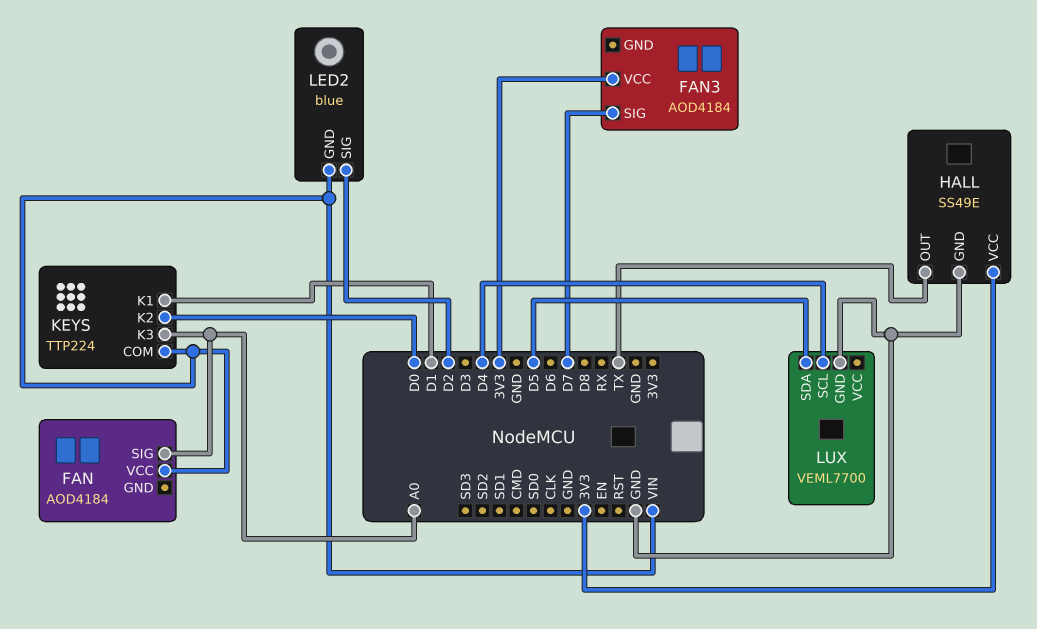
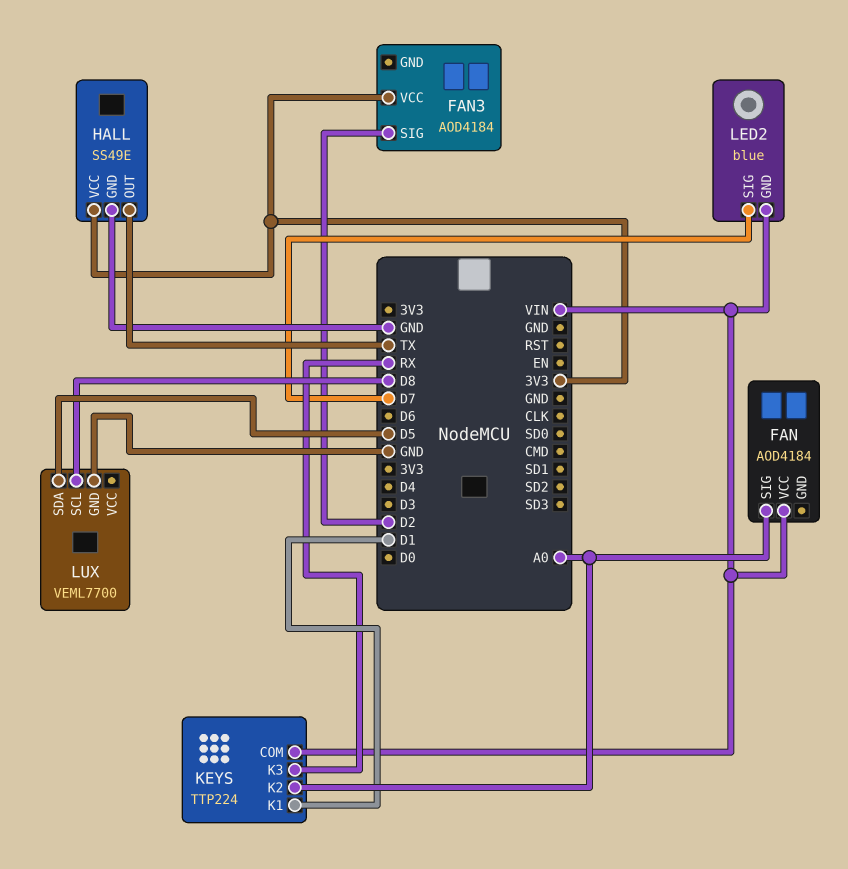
FAN3 pin SIG: D7 -> D2
KEYS pin K2: D0 -> A0
KEYS pin K3: A0 -> RX
LED2 pin SIG: D2 -> D7
LUX pin SCL: D4 -> D8

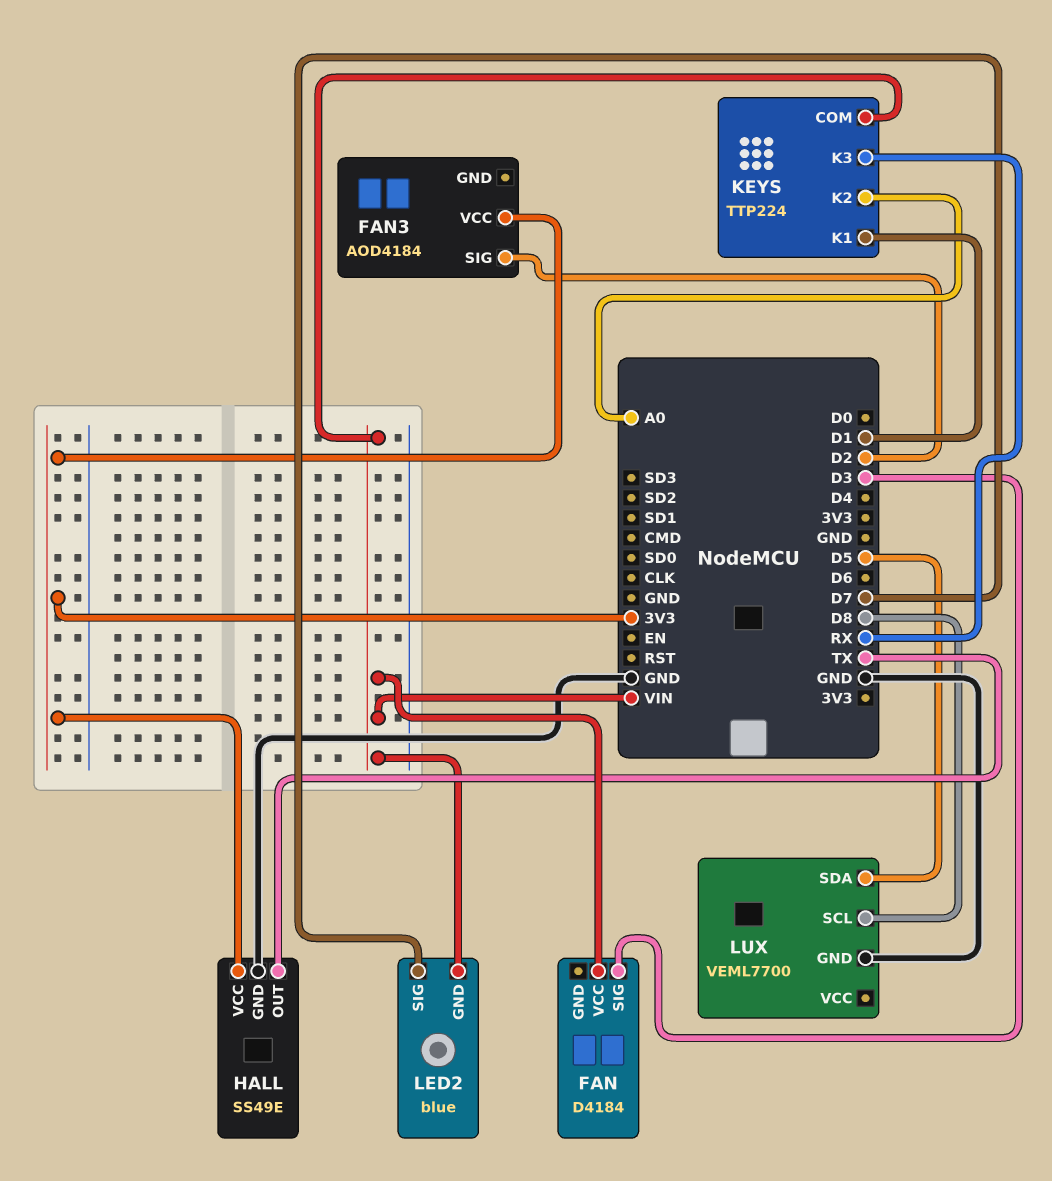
FAN: AOD4184 -> D4184
FAN pin SIG: A0 -> D3

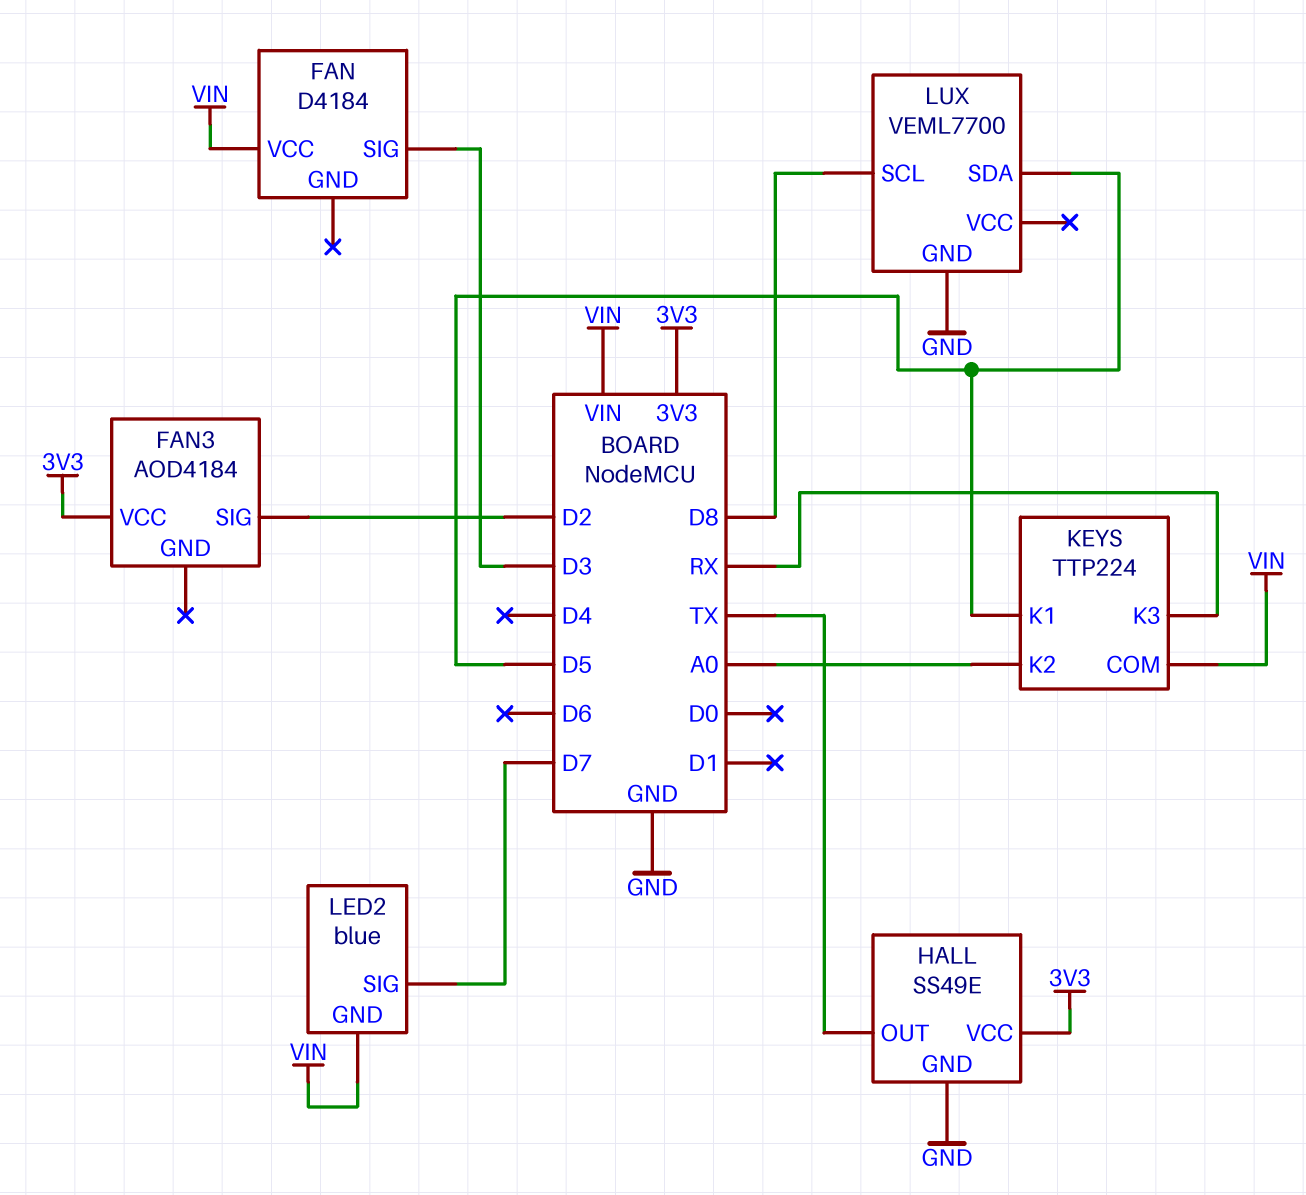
KEYS pin K1: D1 -> D5

